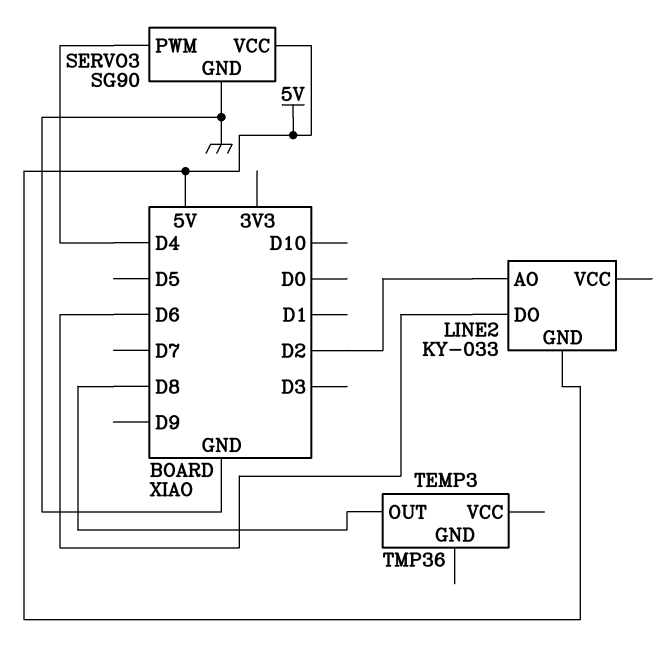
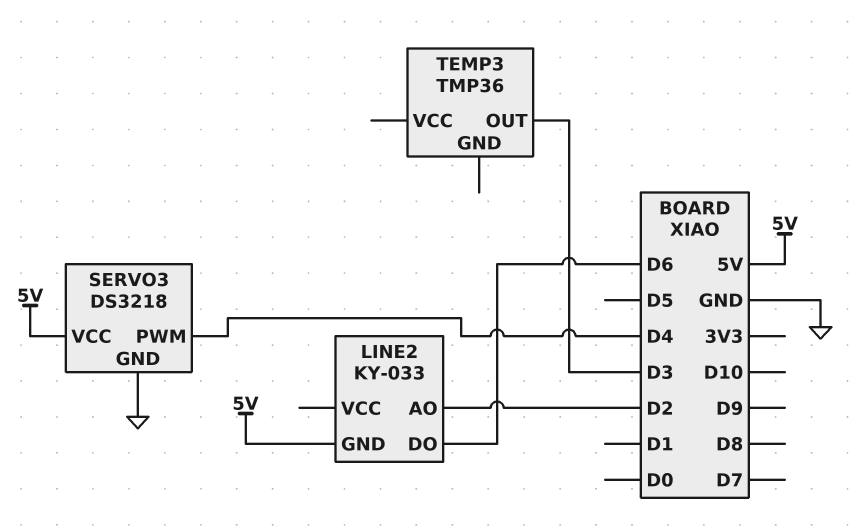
SERVO3: SG90 -> DS3218
TEMP3 pin OUT: D8 -> D3

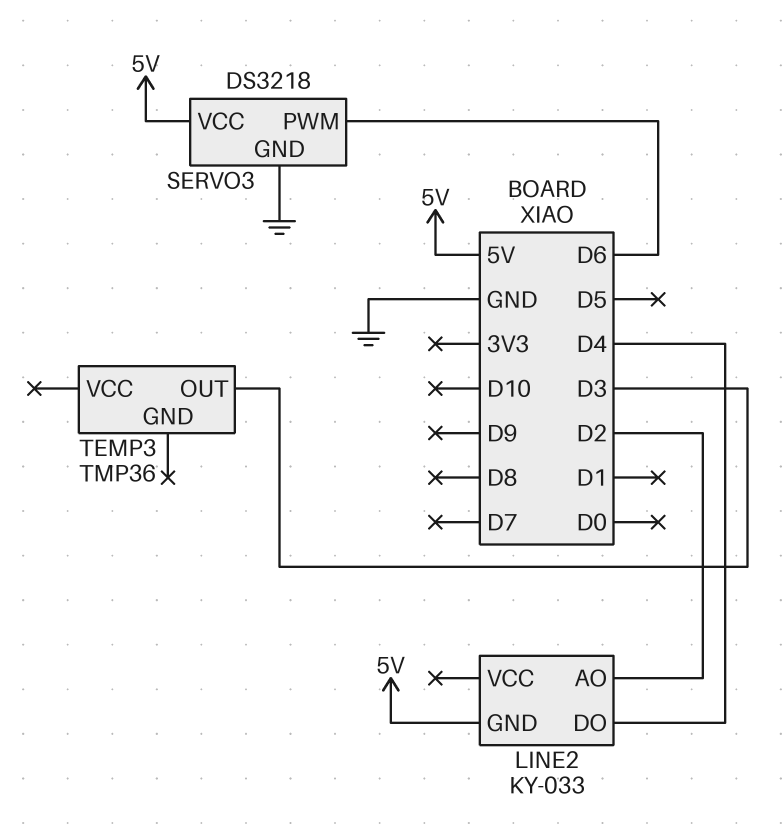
LINE2 pin DO: D6 -> D4
SERVO3 pin PWM: D4 -> D6

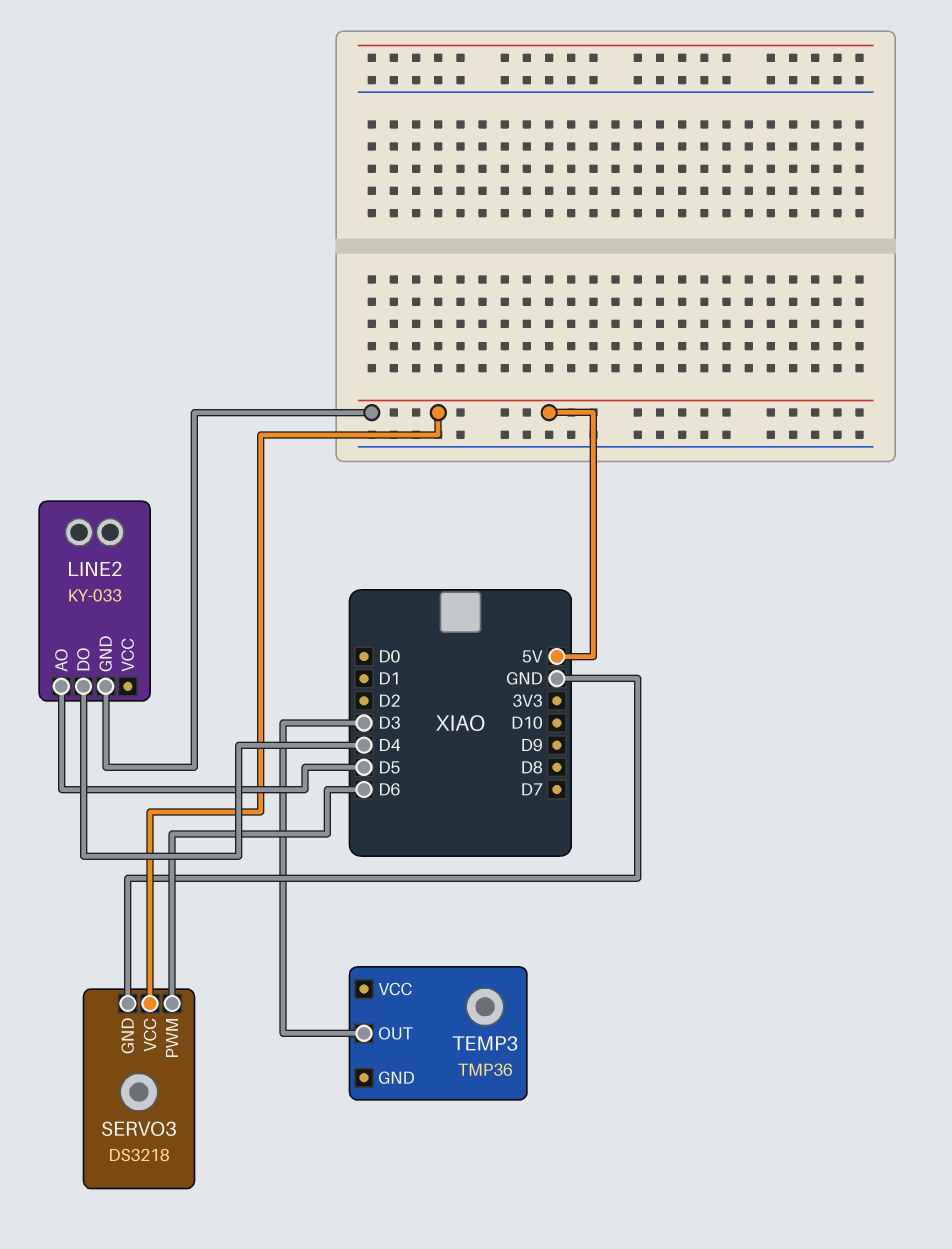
LINE2 pin AO: D2 -> D5

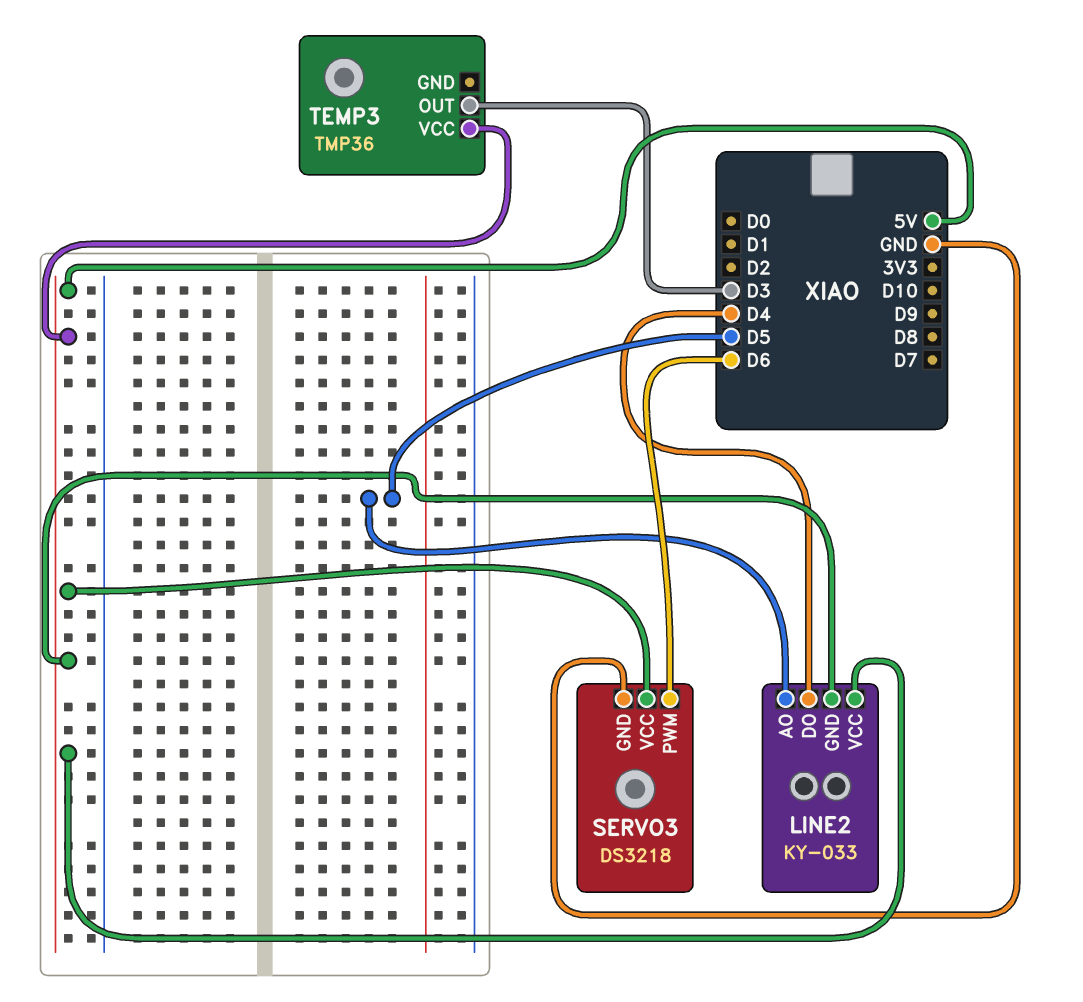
LINE2 pin VCC: none -> 5V
TEMP3 pin VCC: none -> 5V

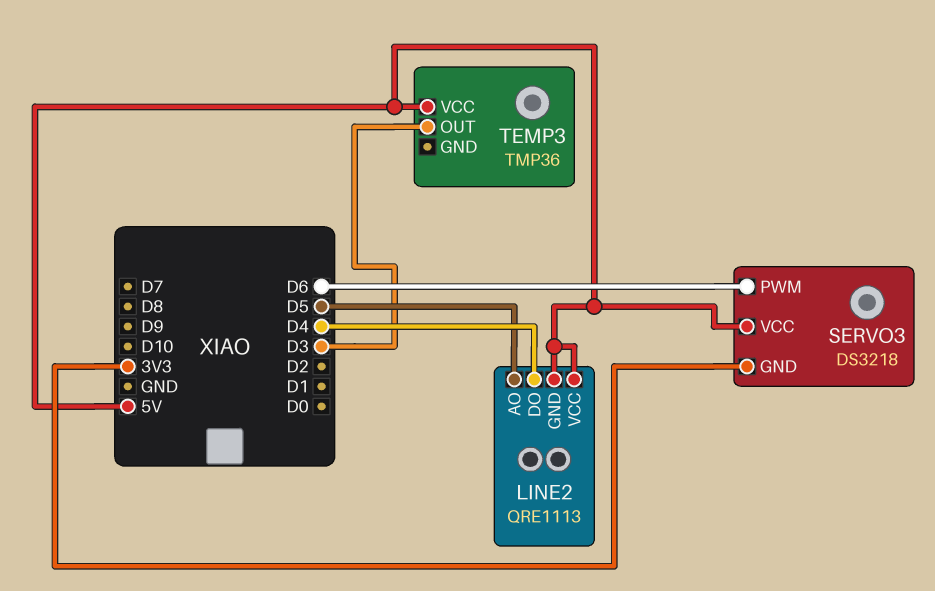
LINE2: KY-033 -> QRE1113
SERVO3 pin GND: GND -> 3V3

